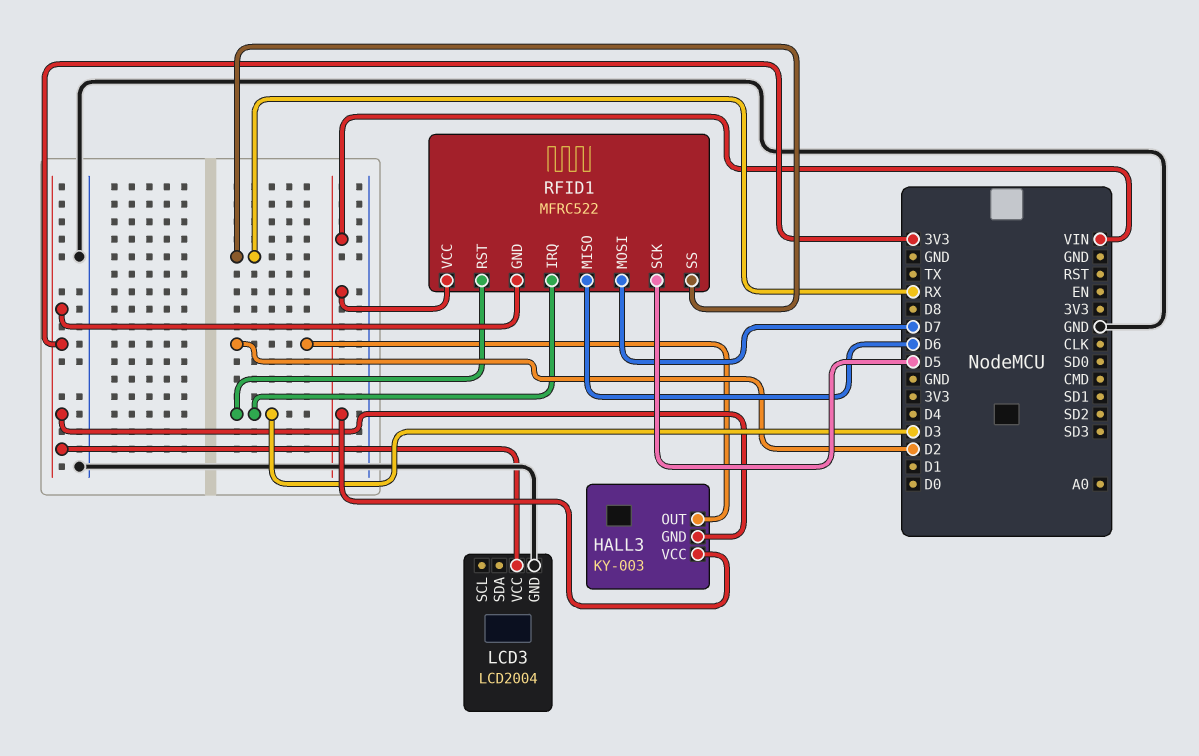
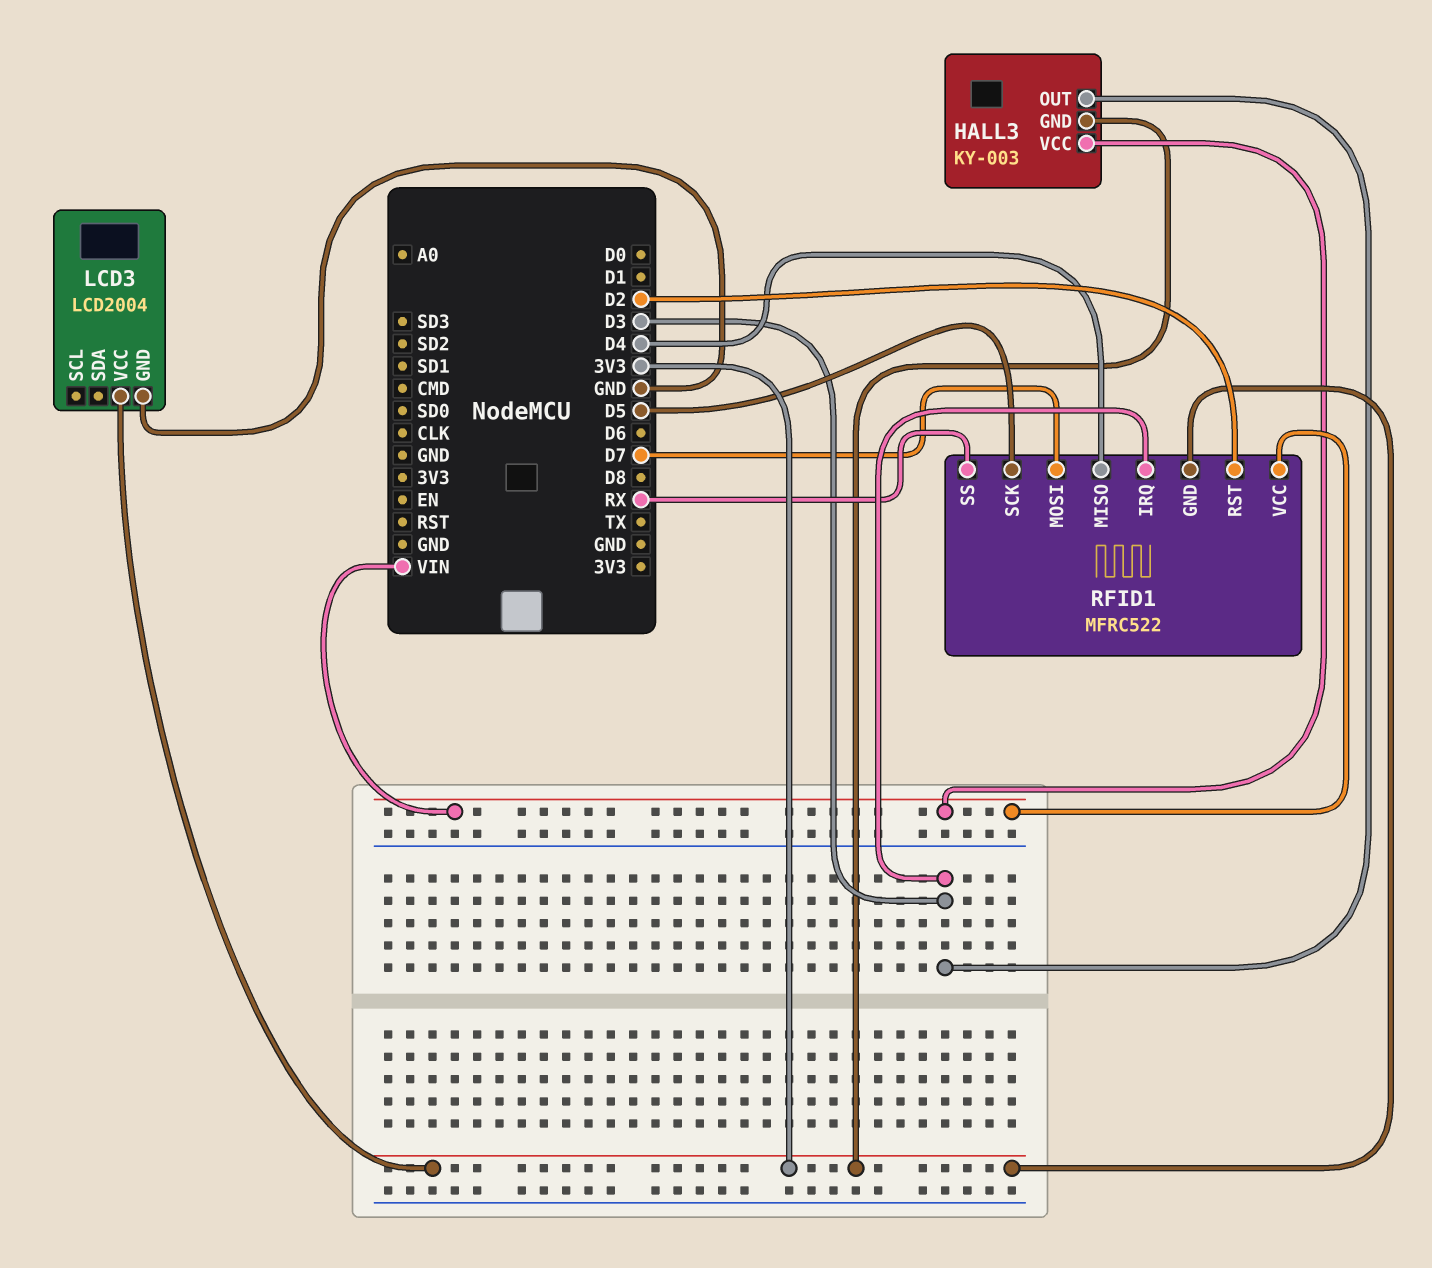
HALL3 pin OUT: D2 -> D3
RFID1 pin MISO: D6 -> D4
RFID1 pin RST: D3 -> D2

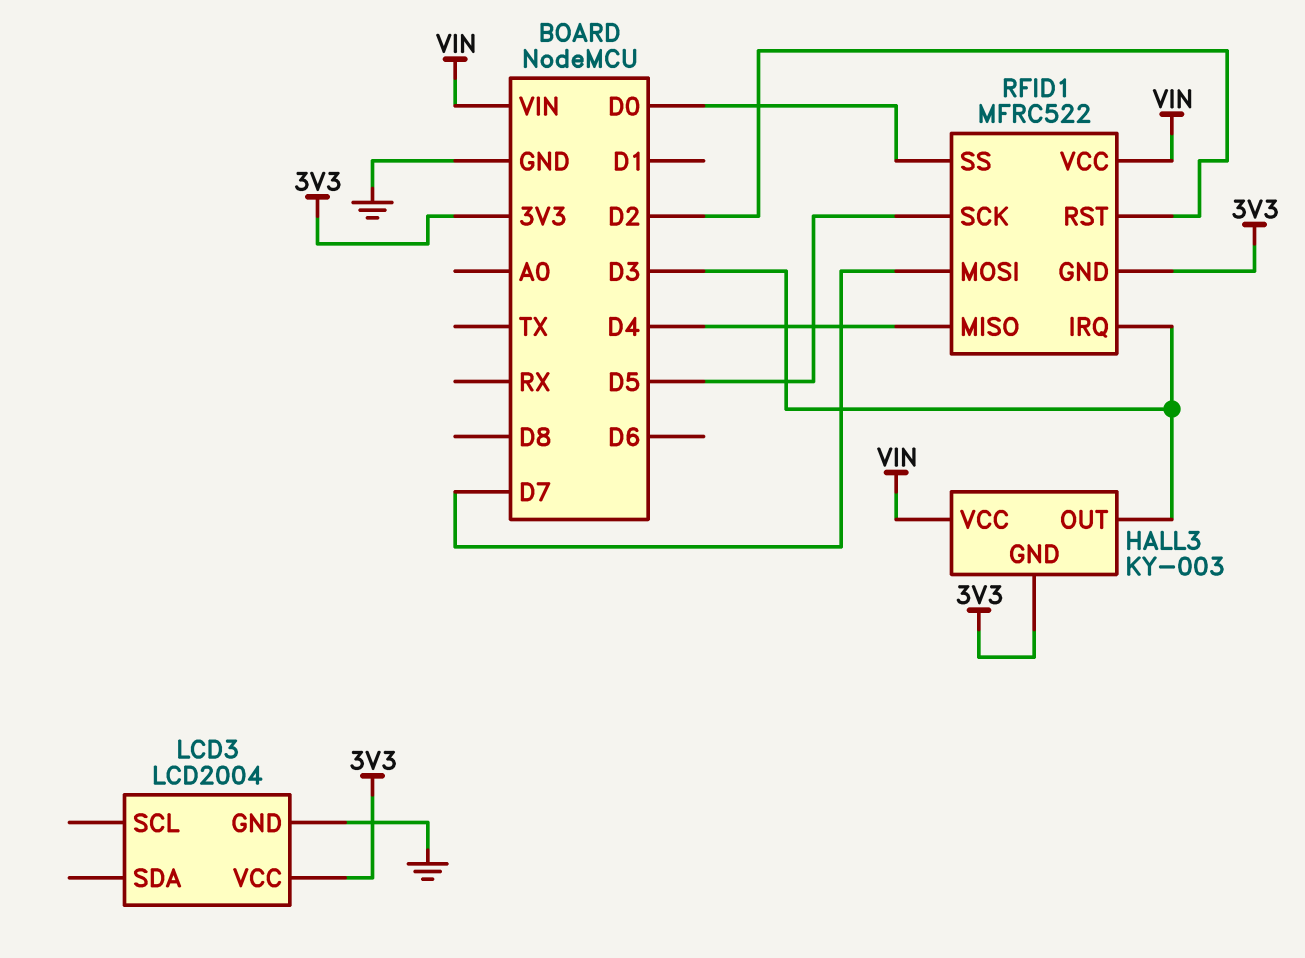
RFID1 pin SS: RX -> D0

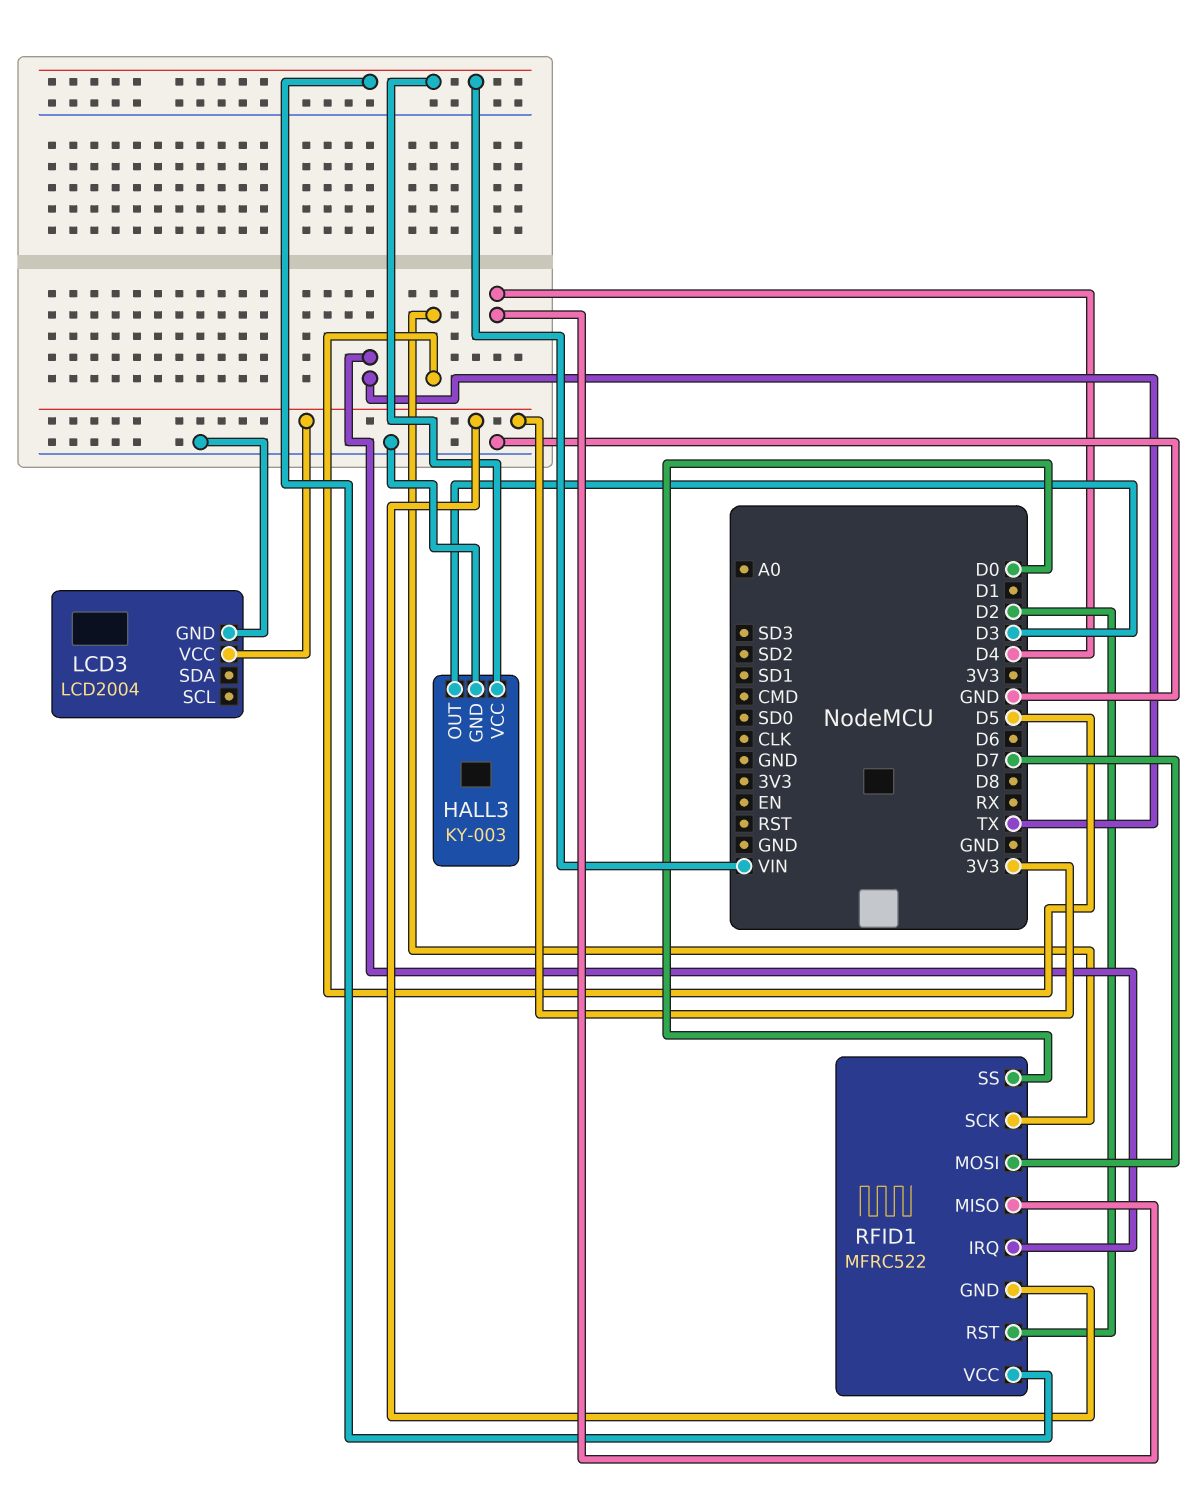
HALL3 pin GND: 3V3 -> GND
RFID1 pin IRQ: D3 -> TX

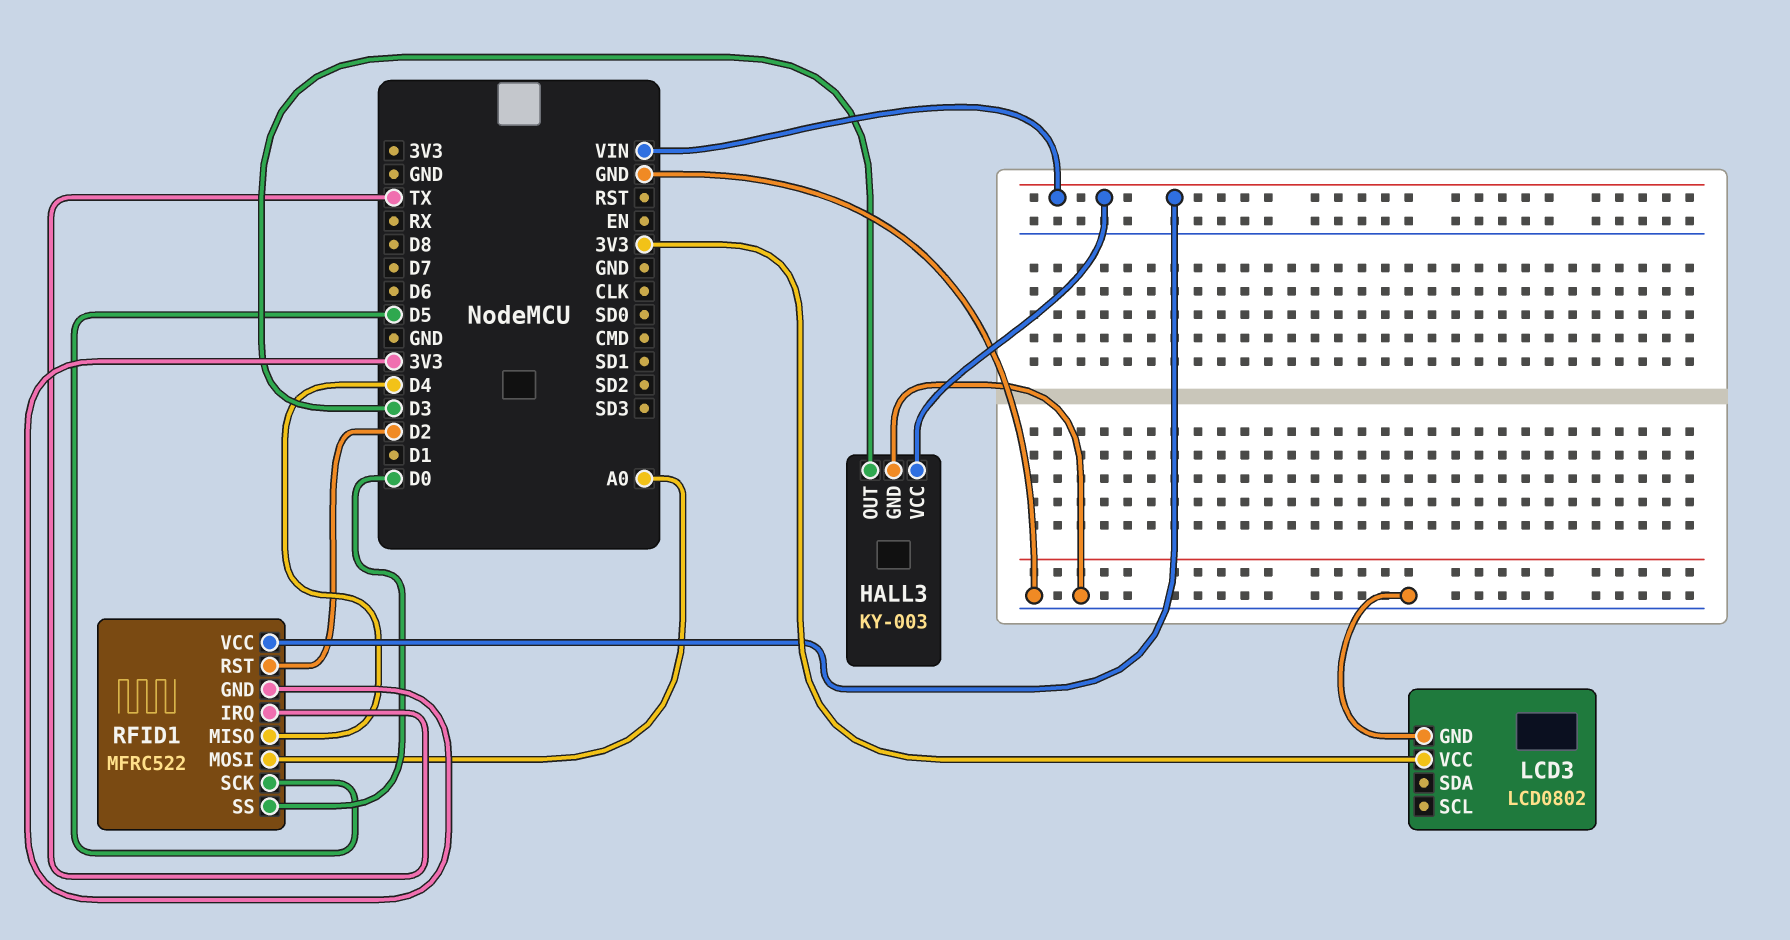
LCD3: LCD2004 -> LCD0802
RFID1 pin MOSI: D7 -> A0

